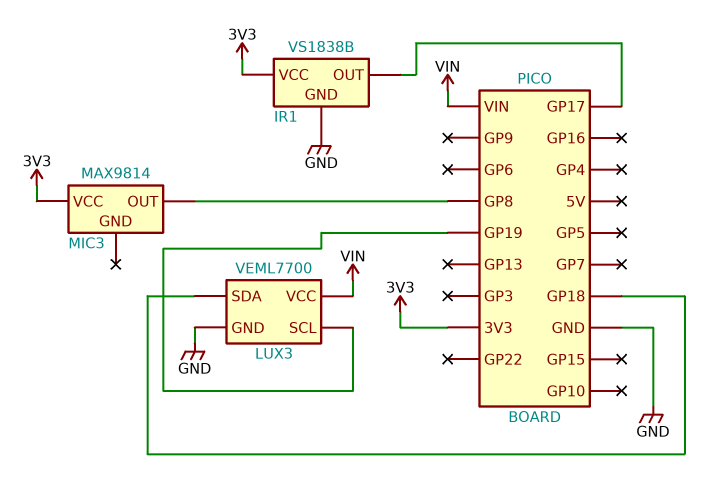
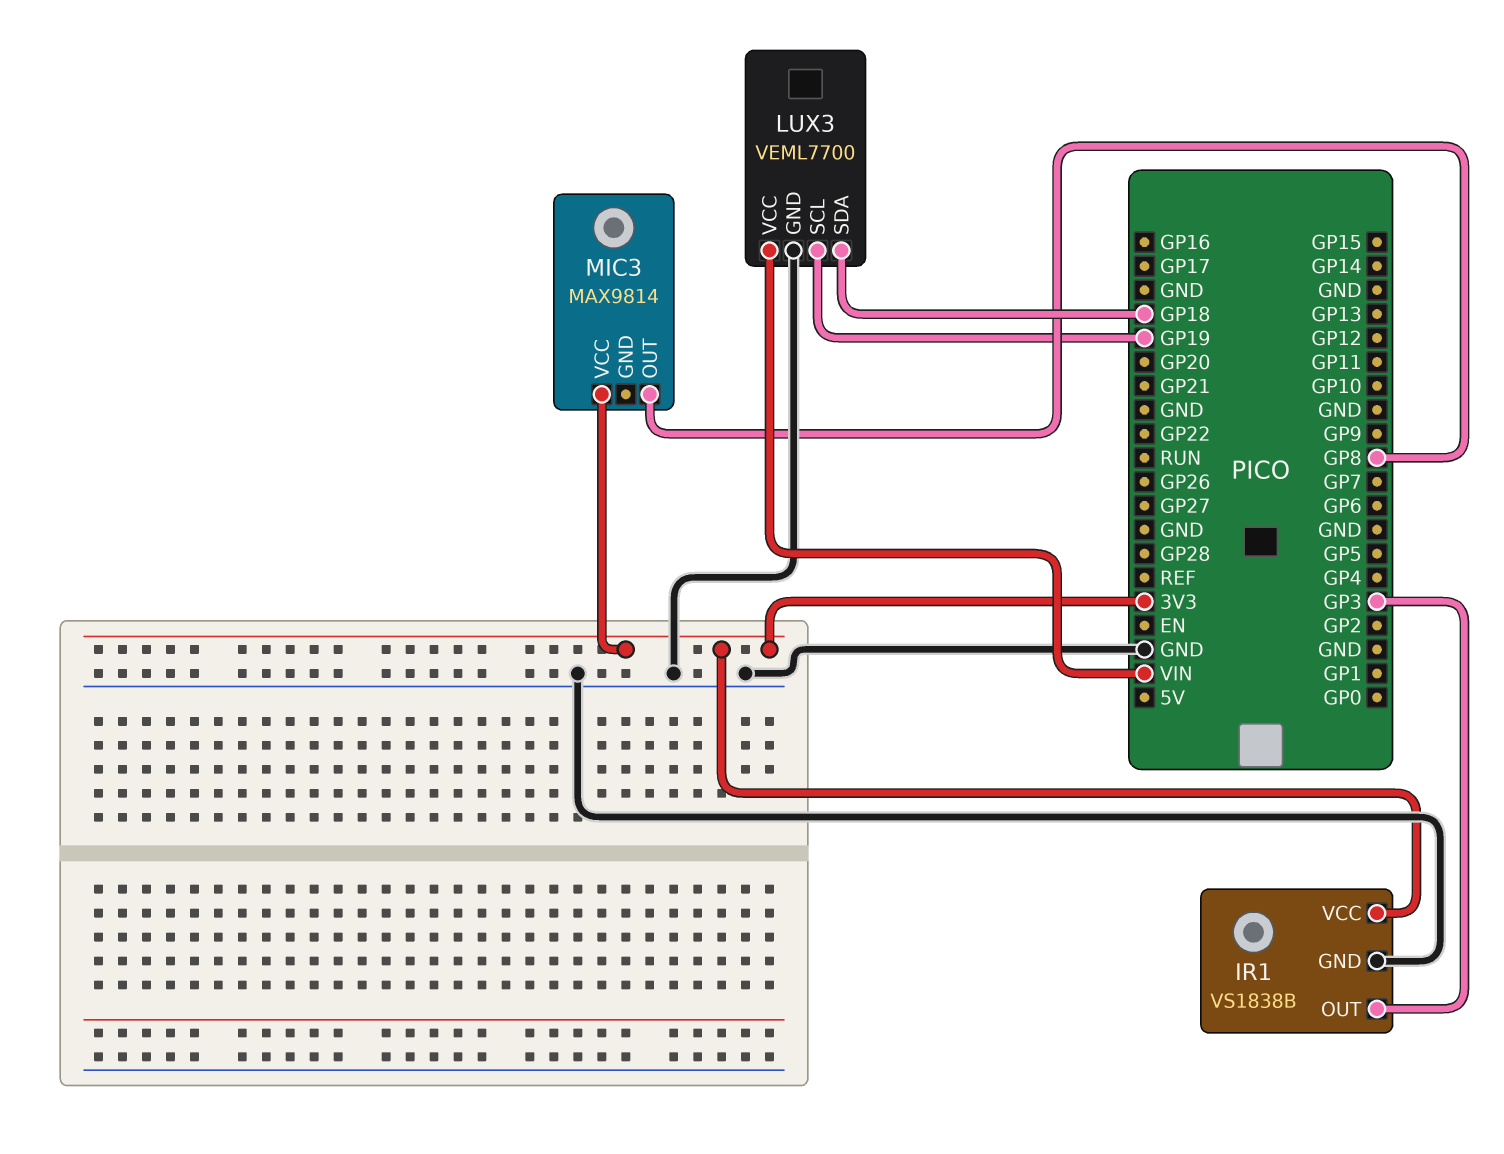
IR1 pin OUT: GP17 -> GP3

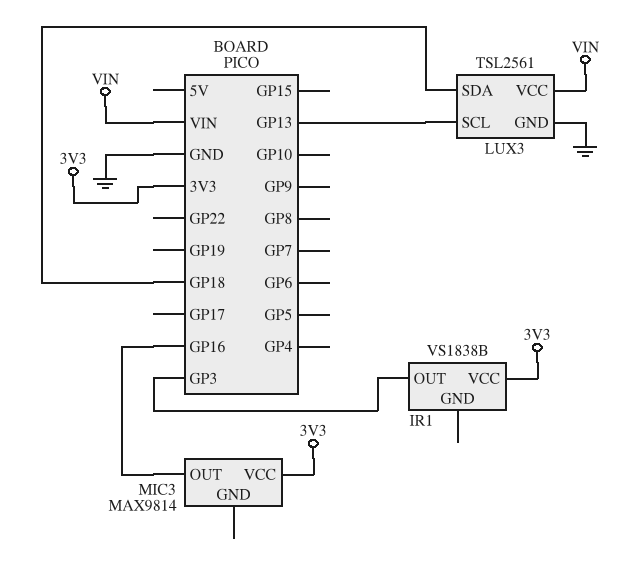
IR1 pin GND: GND -> none
LUX3: VEML7700 -> TSL2561
LUX3 pin SCL: GP19 -> GP13
MIC3 pin OUT: GP8 -> GP16

